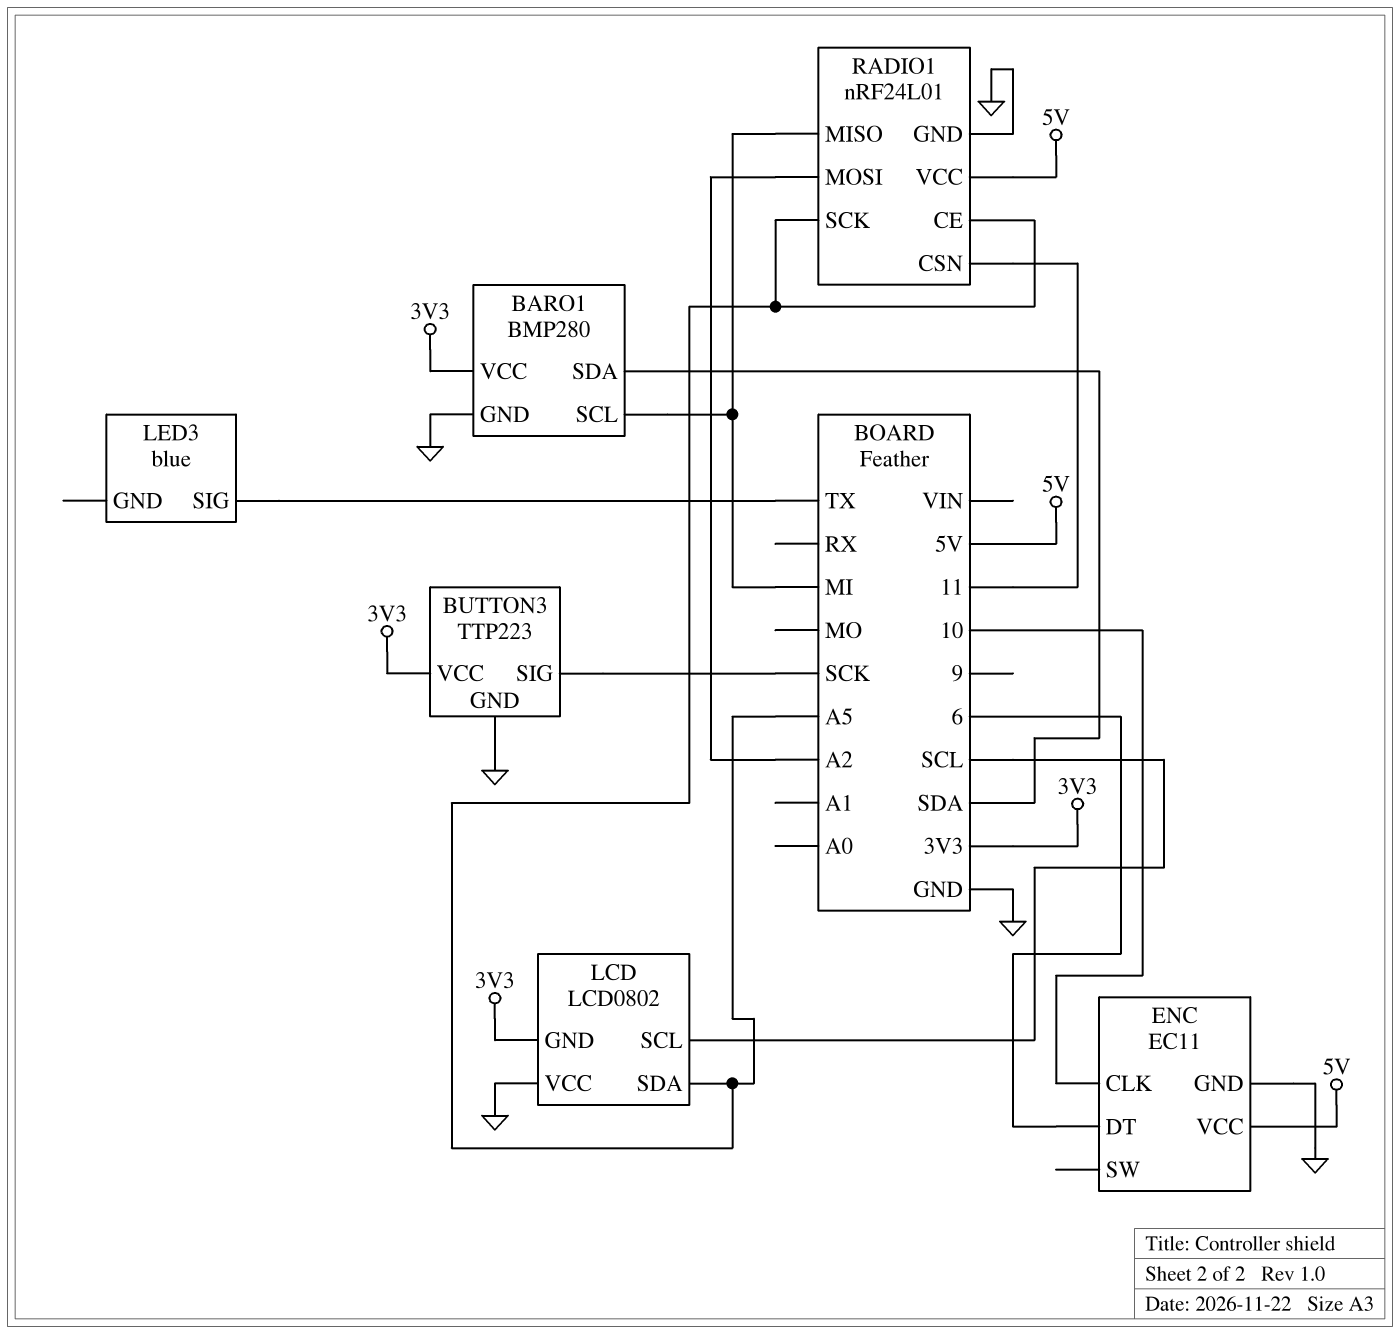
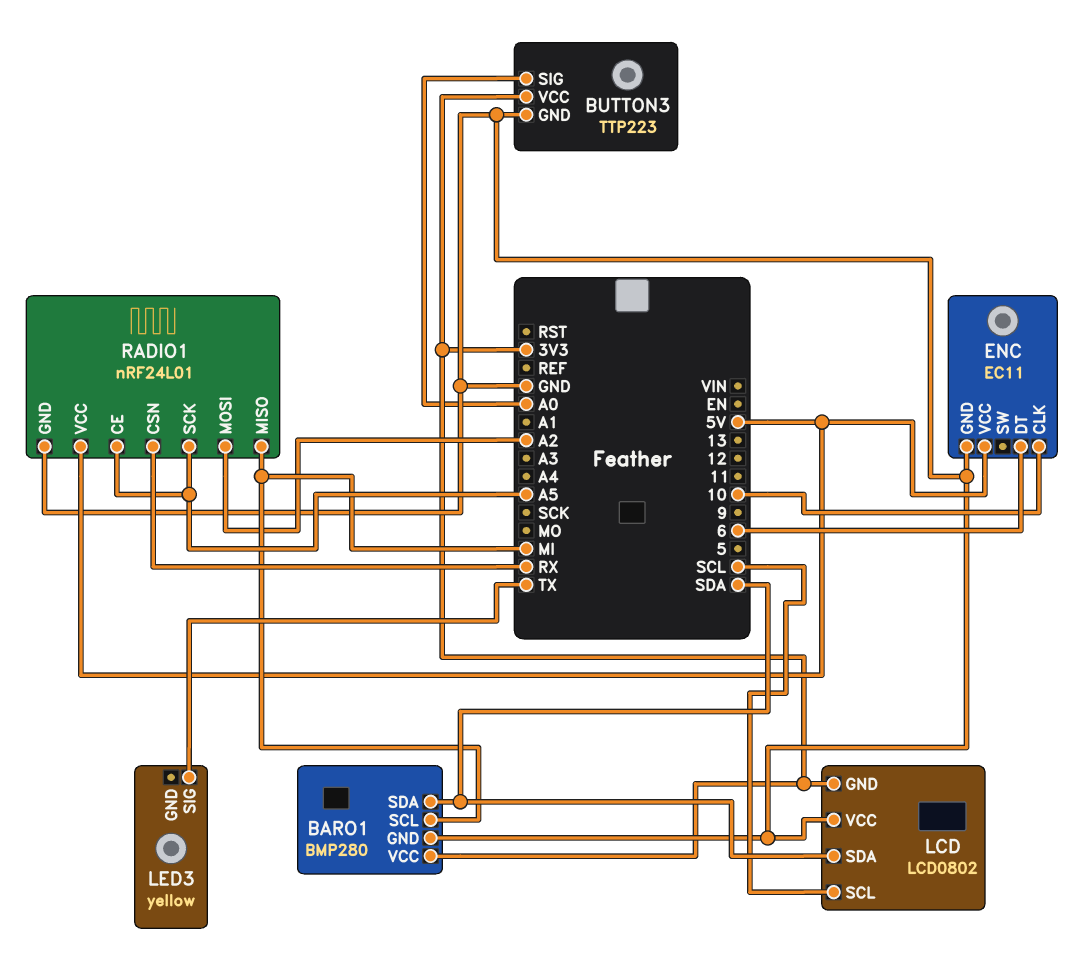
BUTTON3 pin SIG: SCK -> A0
LCD pin SDA: A5 -> SDA
LED3: blue -> yellow
RADIO1 pin CSN: 11 -> RX

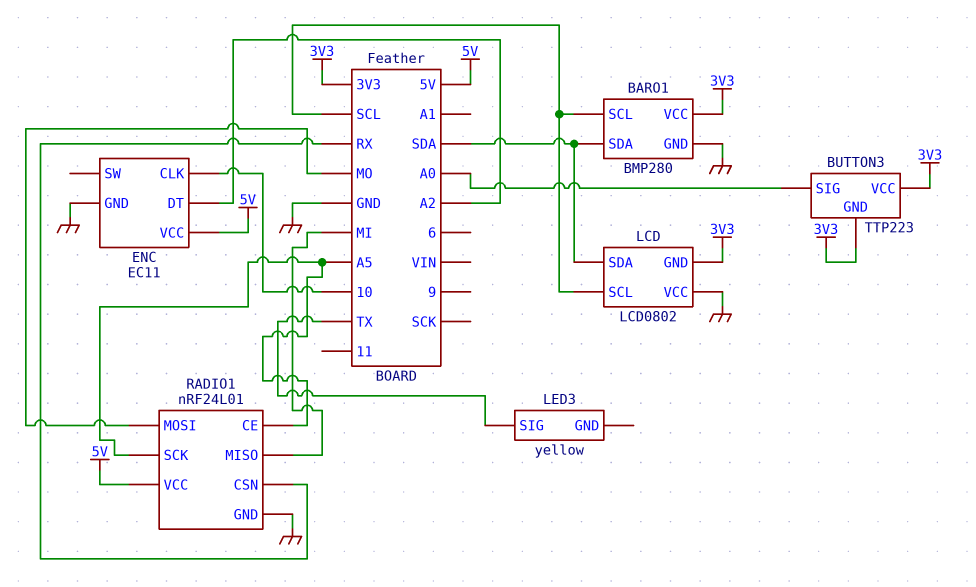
BARO1 pin SCL: MI -> SCL
BUTTON3 pin GND: GND -> 3V3
ENC pin DT: 6 -> A2
RADIO1 pin MOSI: A2 -> MO

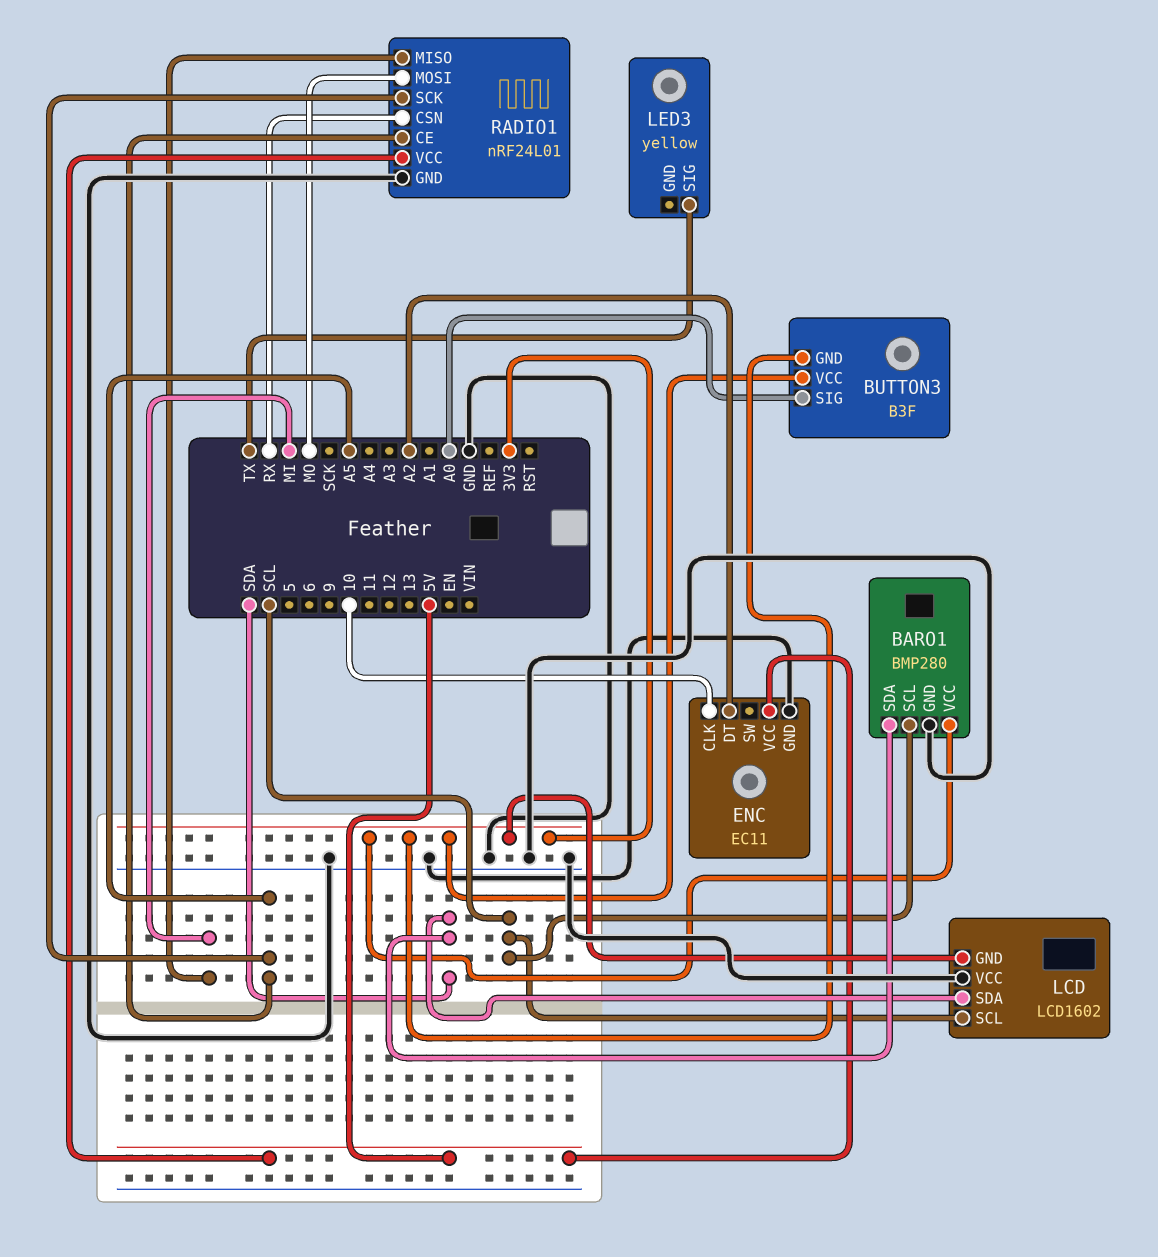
BUTTON3: TTP223 -> B3F
LCD: LCD0802 -> LCD1602

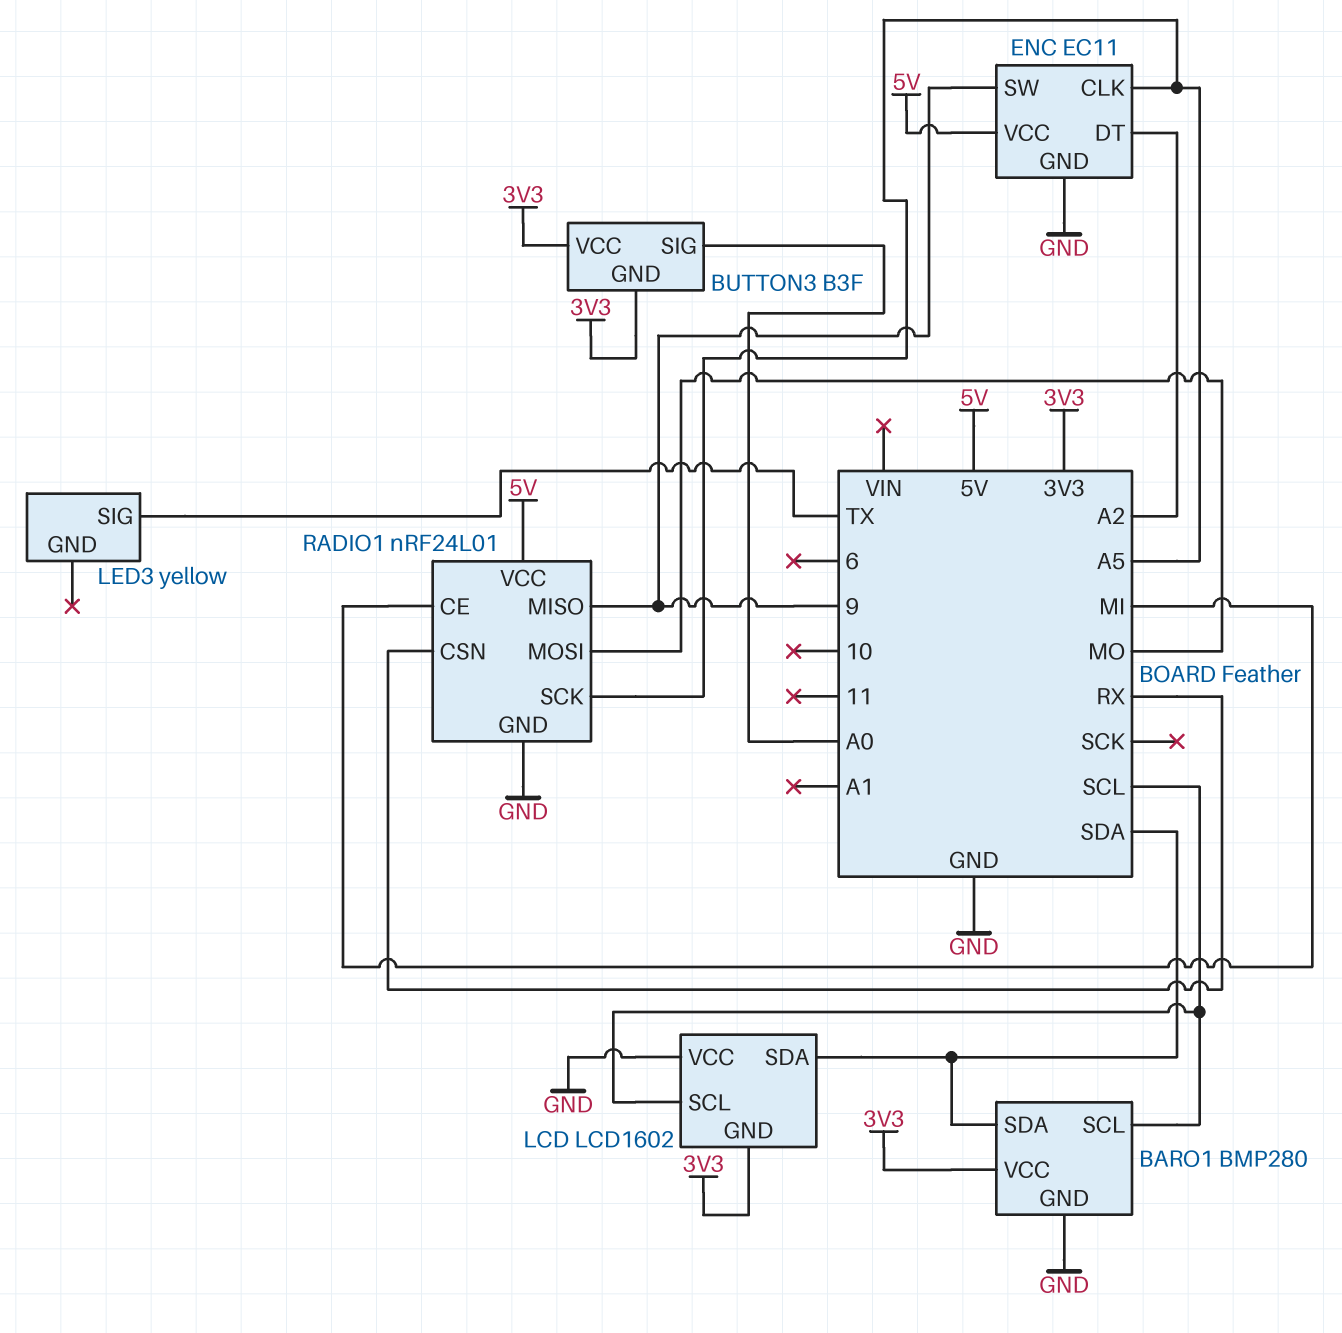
ENC pin CLK: 10 -> A5
ENC pin SW: none -> 9
RADIO1 pin CE: A5 -> MI
RADIO1 pin MISO: MI -> 9

